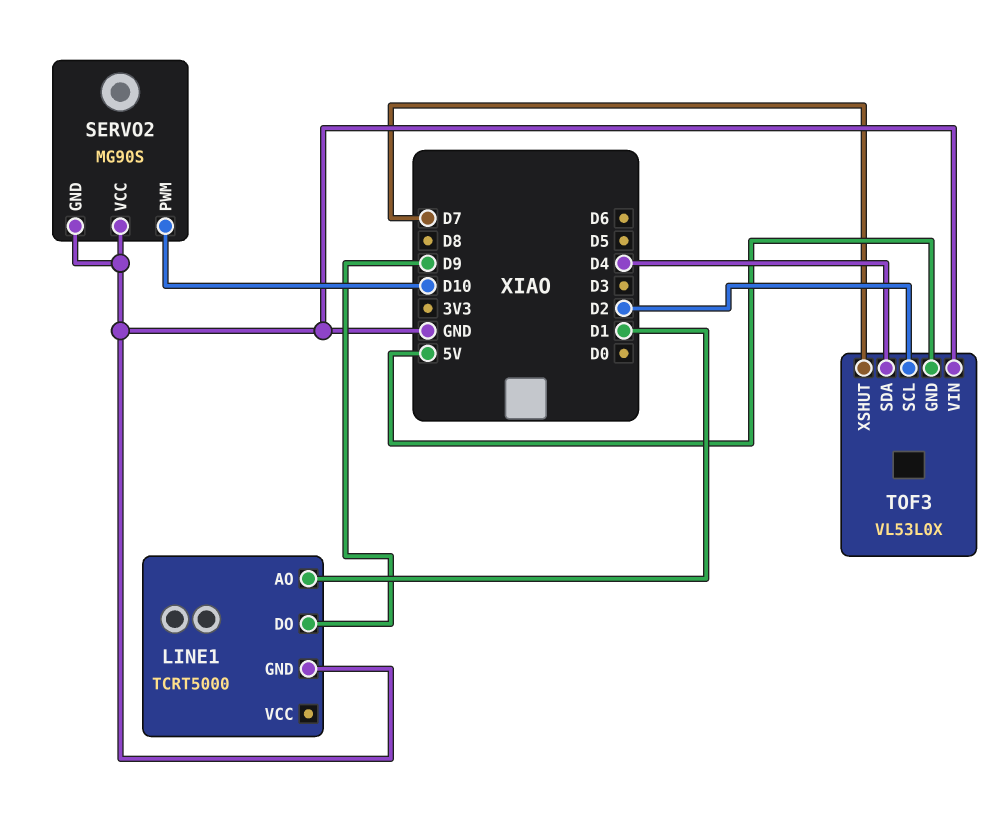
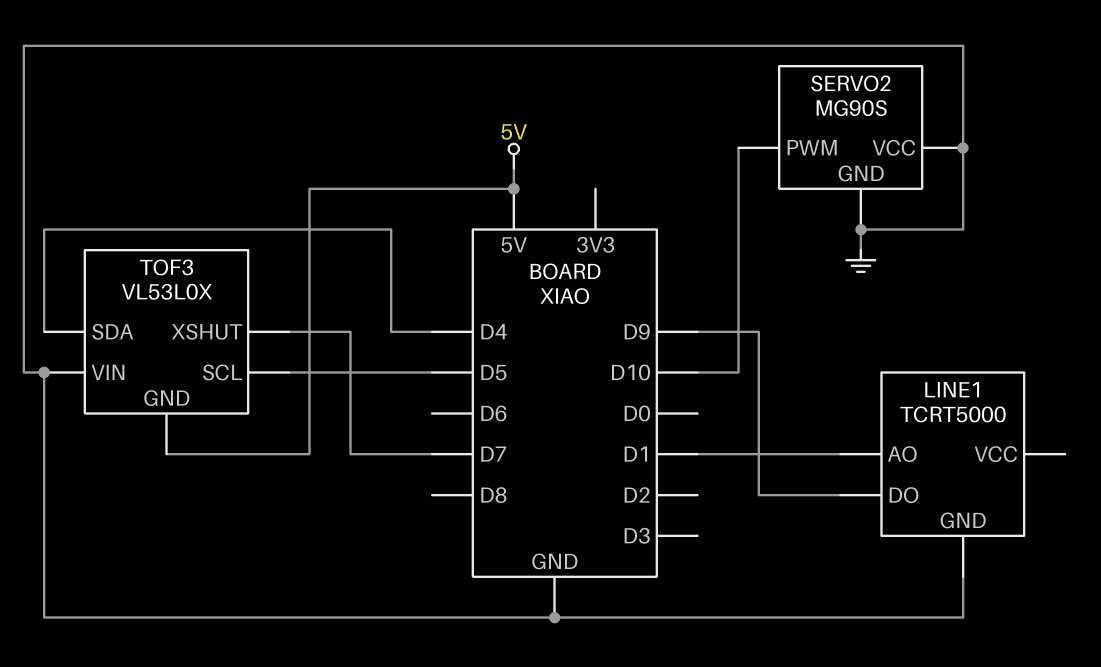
TOF3 pin SCL: D2 -> D5

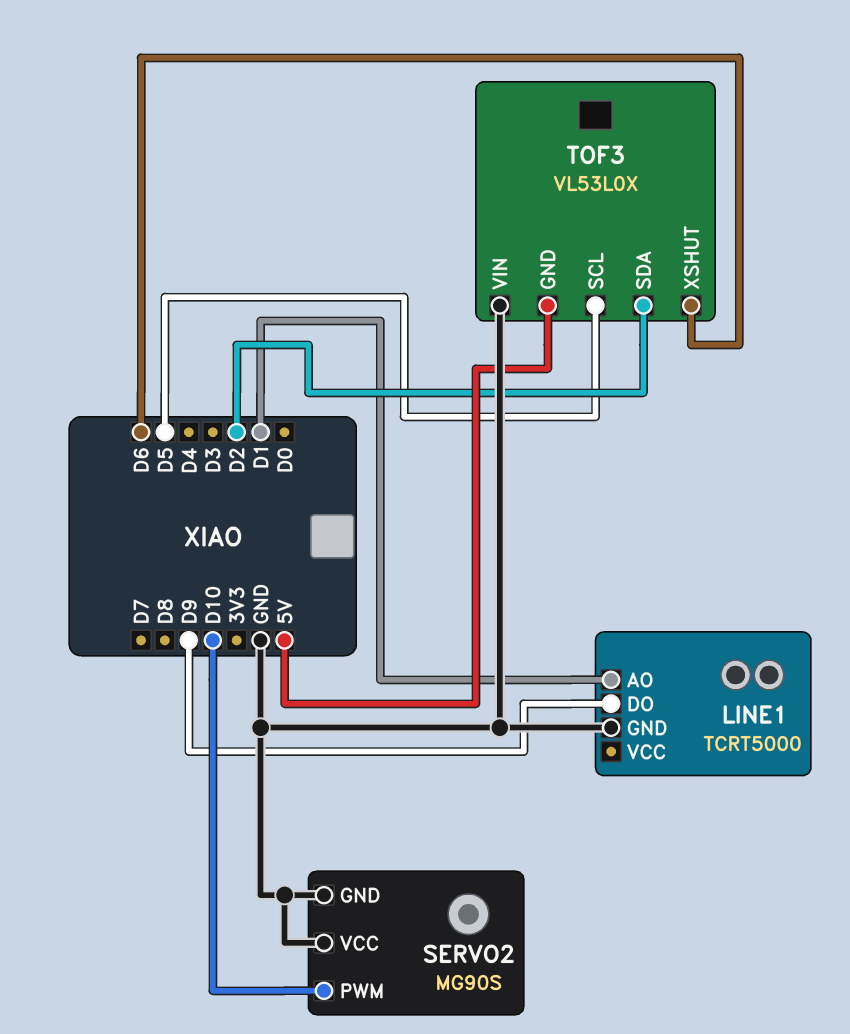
TOF3 pin SDA: D4 -> D2
TOF3 pin XSHUT: D7 -> D6

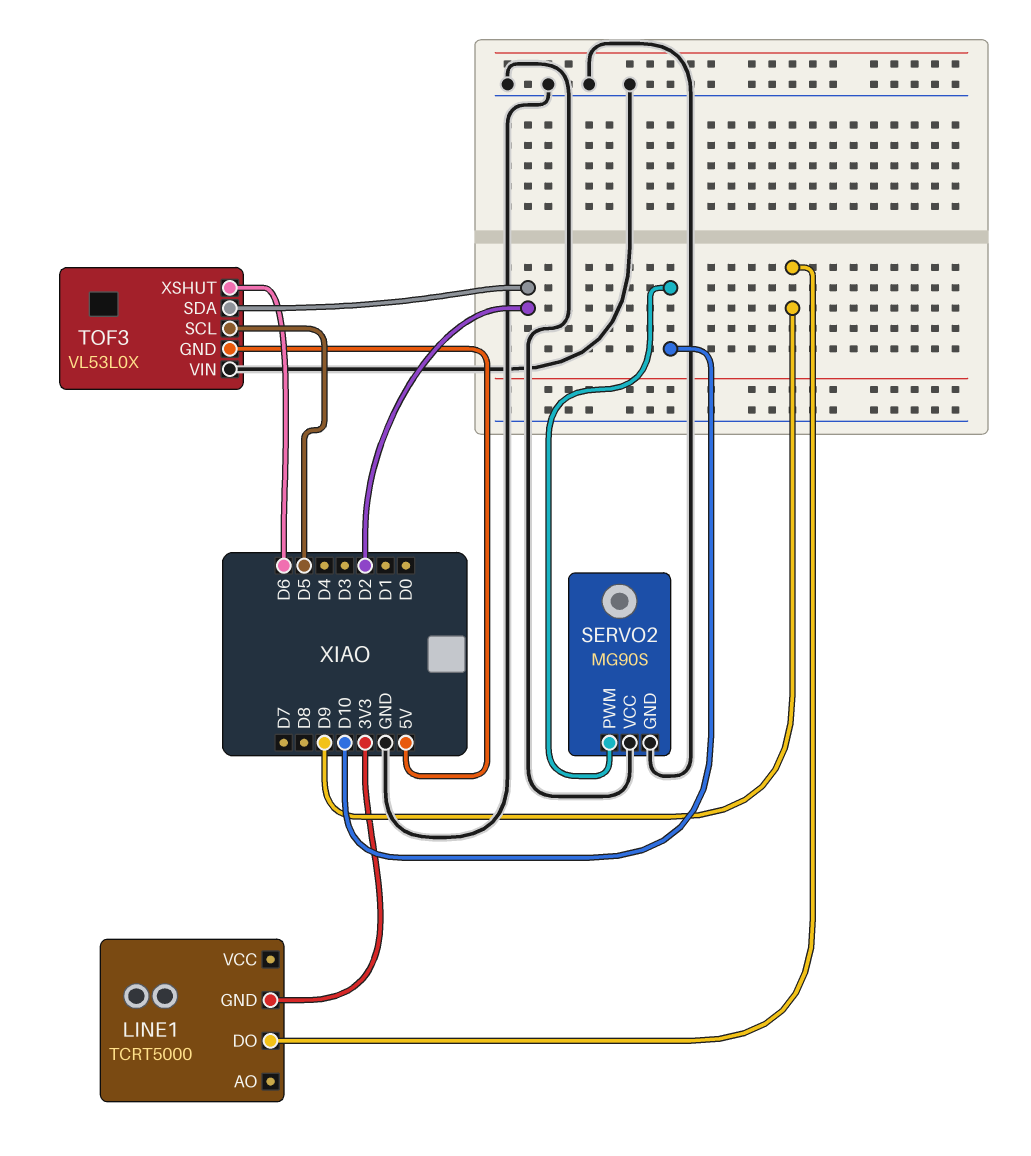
LINE1 pin AO: D1 -> none
LINE1 pin GND: GND -> 3V3

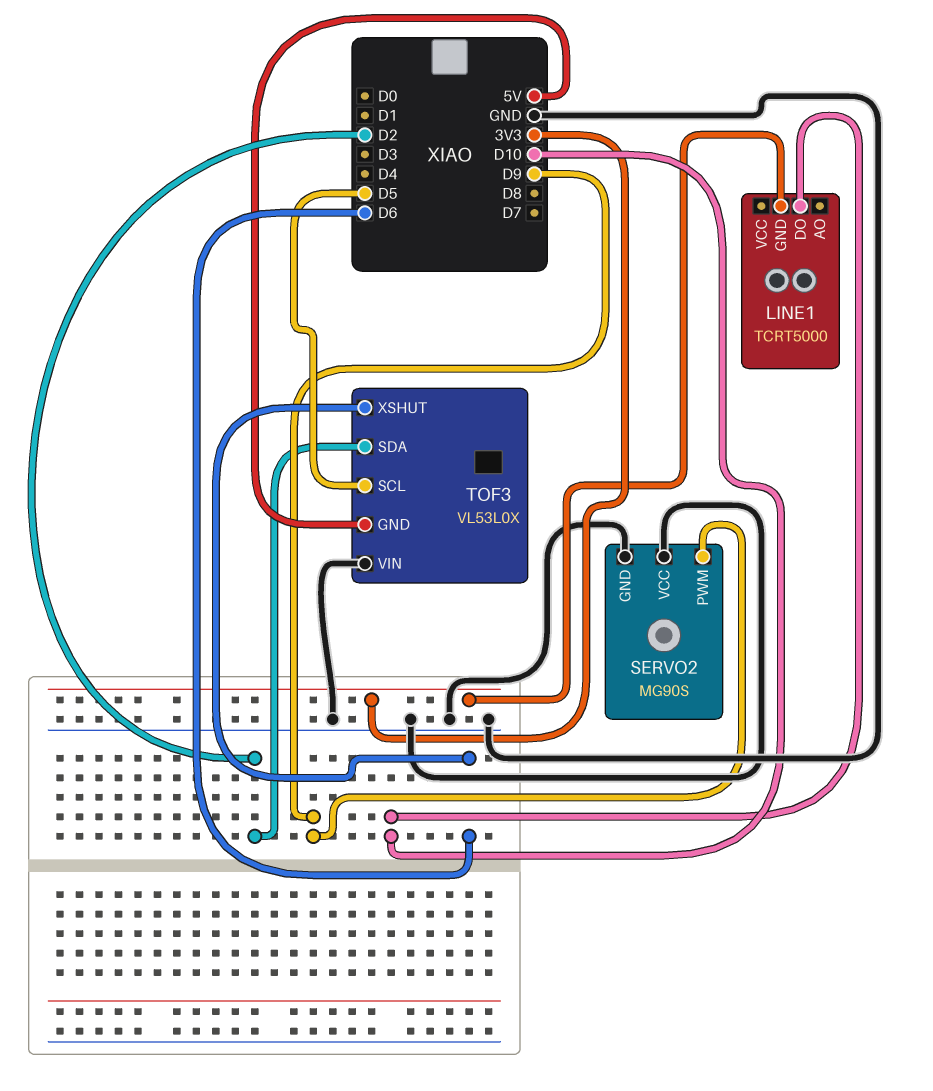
LINE1 pin DO: D9 -> D10
SERVO2 pin PWM: D10 -> D9

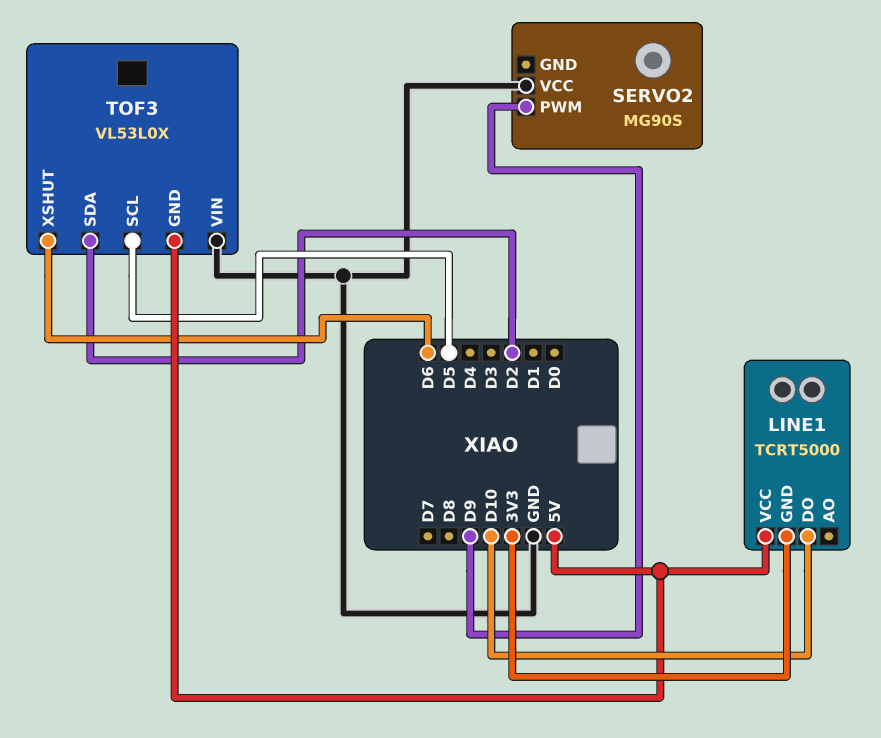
LINE1 pin VCC: none -> 5V
SERVO2 pin GND: GND -> none

